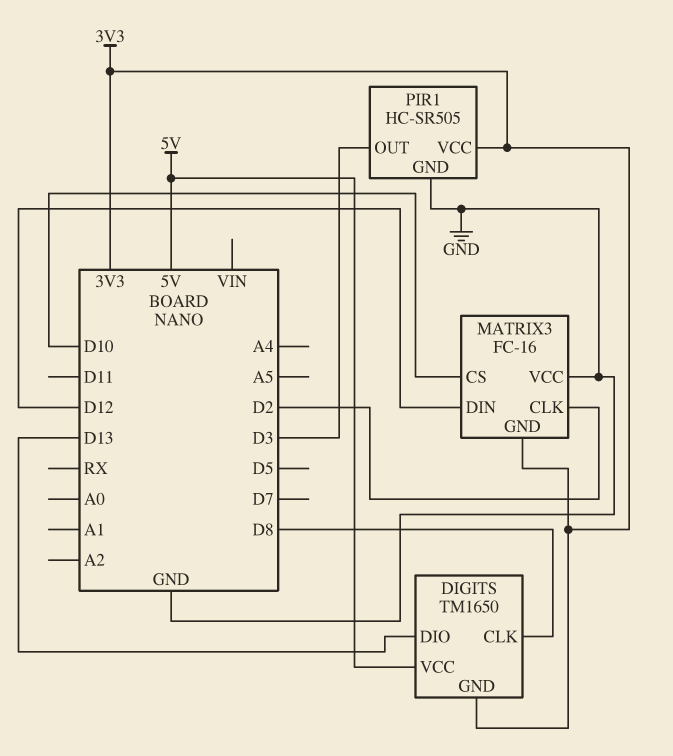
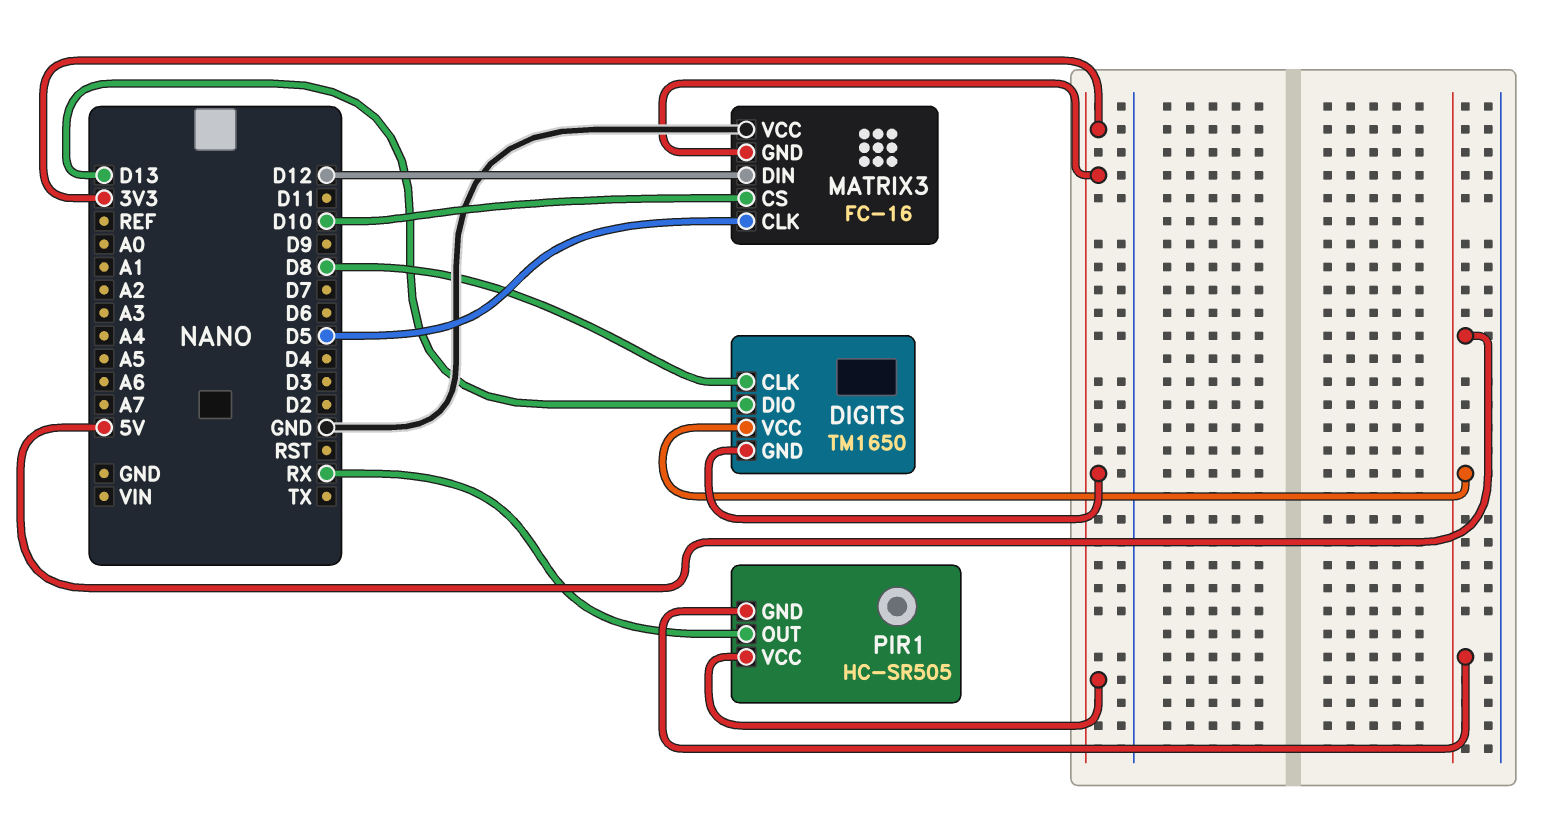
MATRIX3 pin CLK: D2 -> D5
PIR1 pin GND: GND -> 5V
PIR1 pin OUT: D3 -> RX

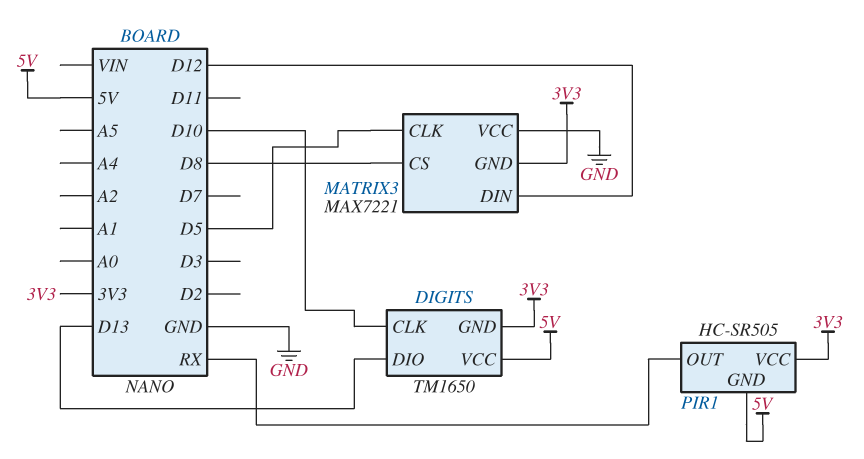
DIGITS pin CLK: D8 -> D10
MATRIX3: FC-16 -> MAX7221
MATRIX3 pin CS: D10 -> D8

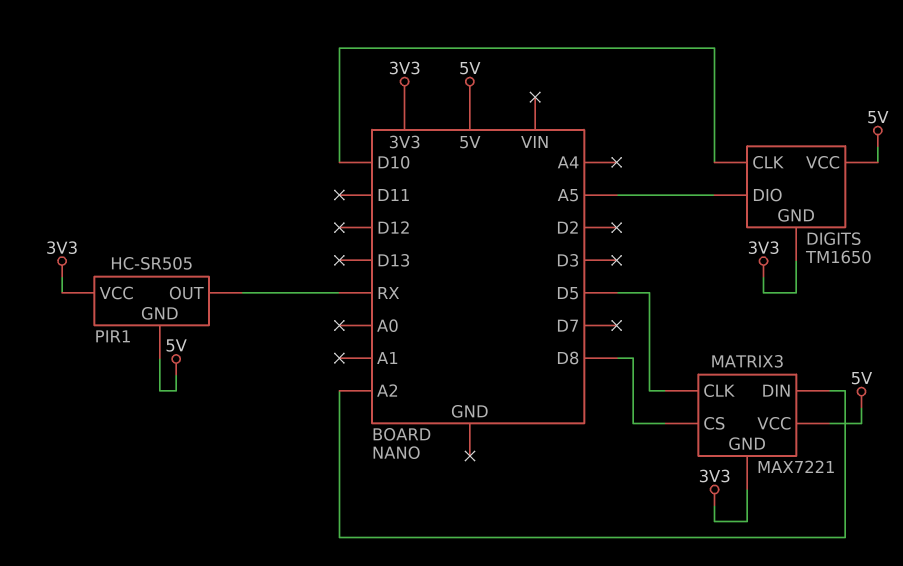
DIGITS pin DIO: D13 -> A5
MATRIX3 pin DIN: D12 -> A2
MATRIX3 pin VCC: GND -> 5V

